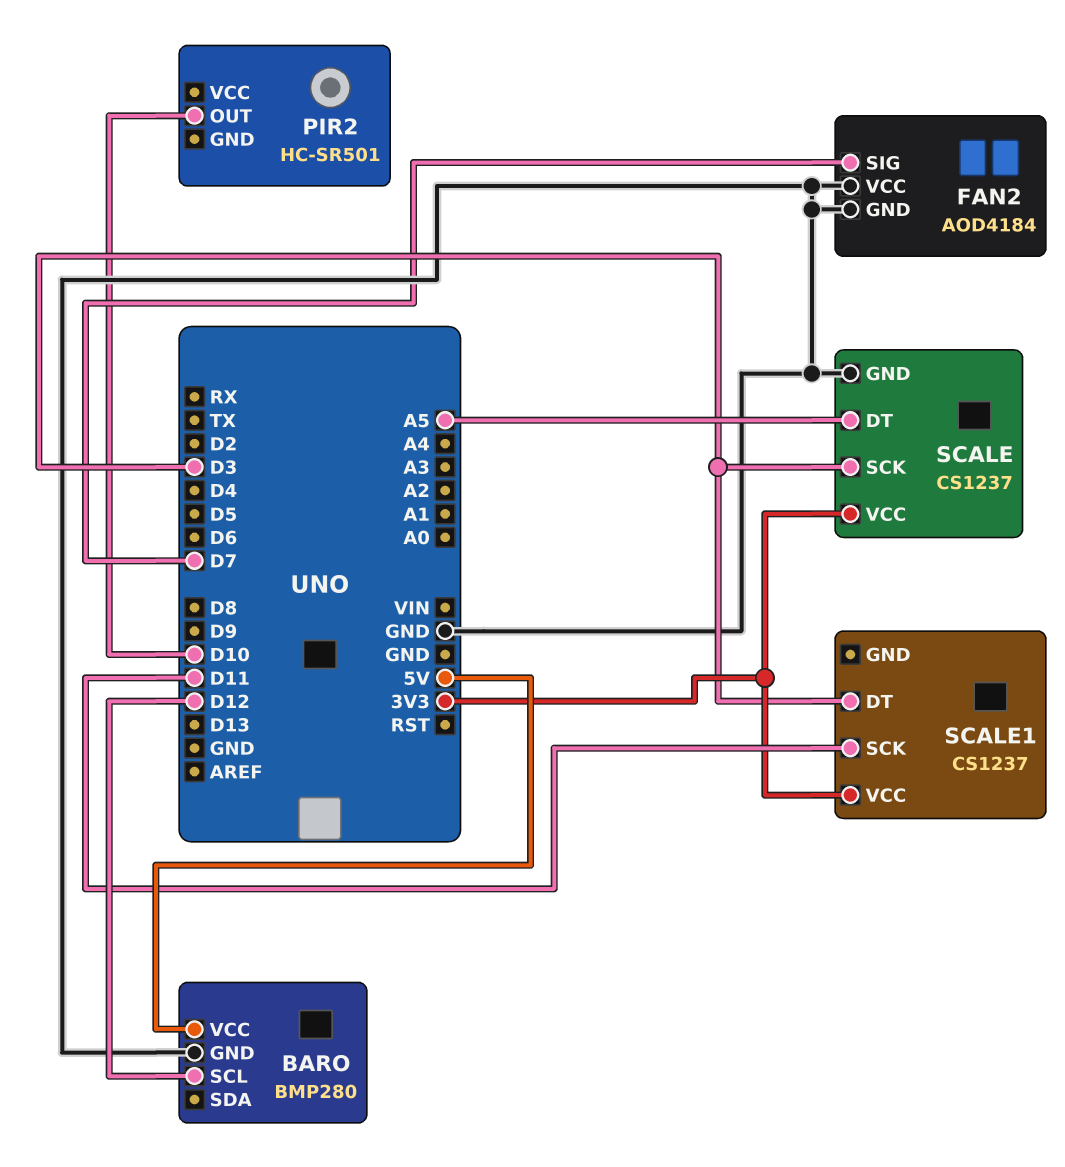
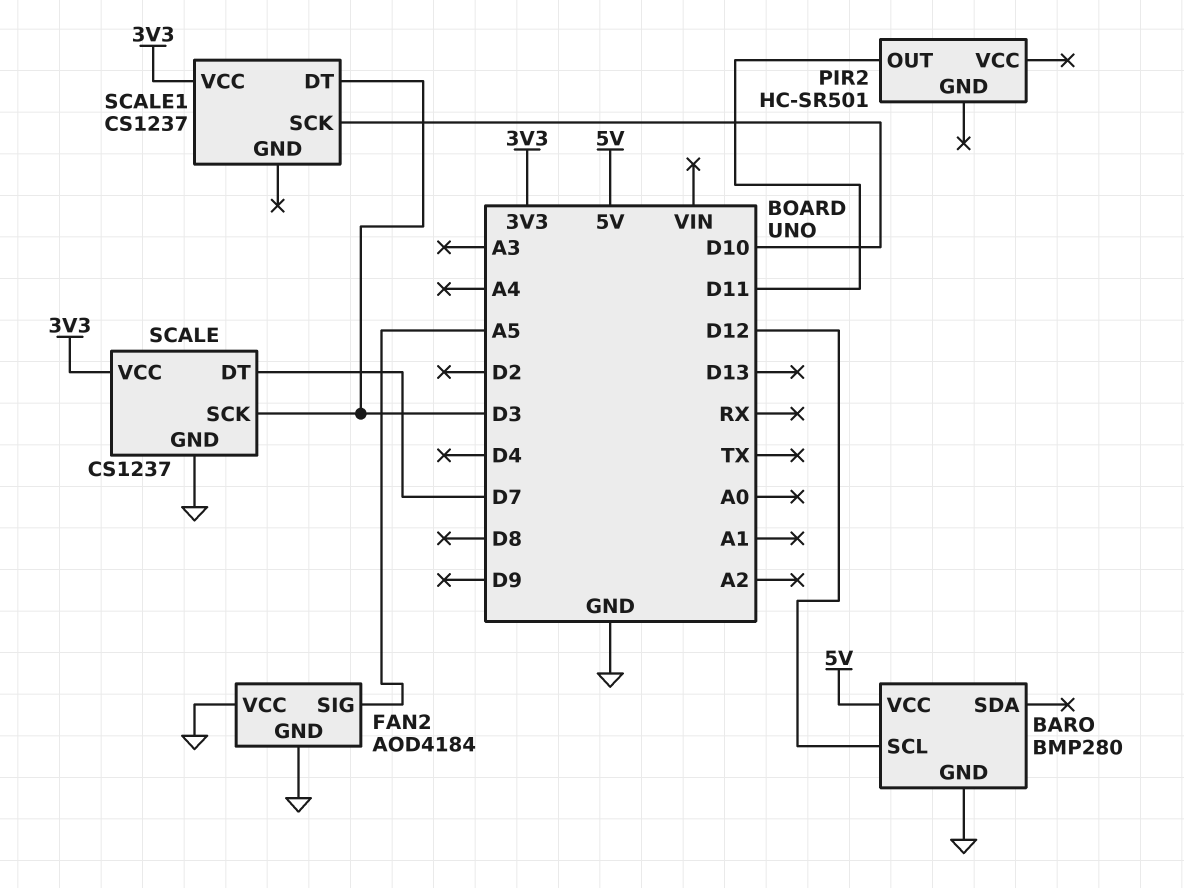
FAN2 pin SIG: D7 -> A5
PIR2 pin OUT: D10 -> D11
SCALE pin DT: A5 -> D7
SCALE1 pin SCK: D11 -> D10

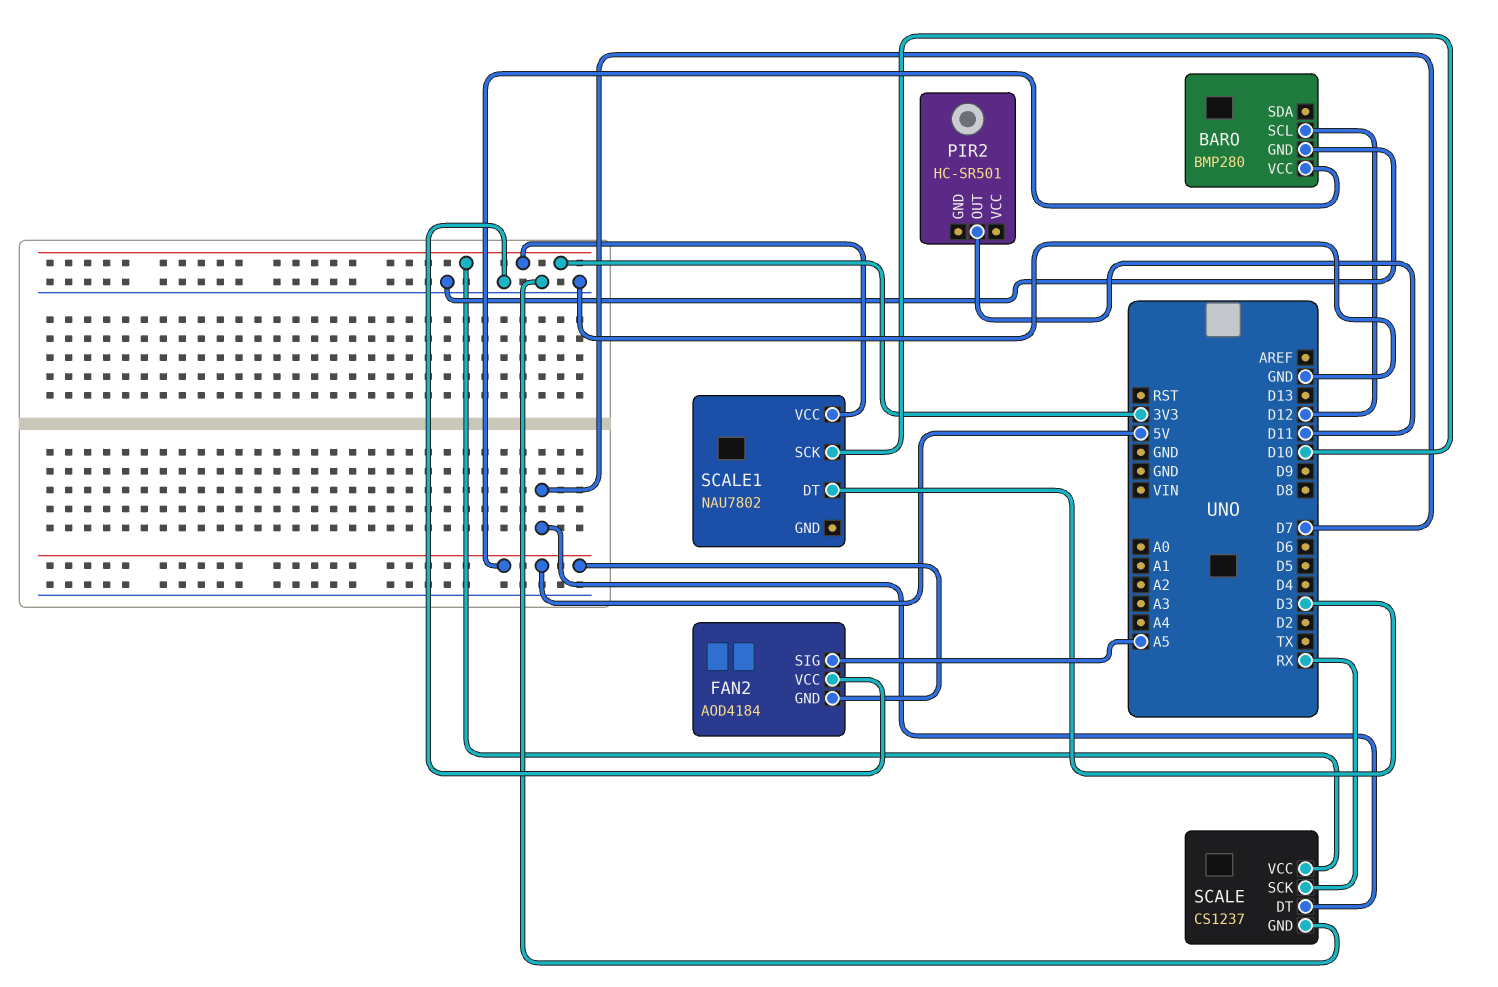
FAN2 pin GND: GND -> 5V
SCALE pin SCK: D3 -> RX
SCALE1: CS1237 -> NAU7802

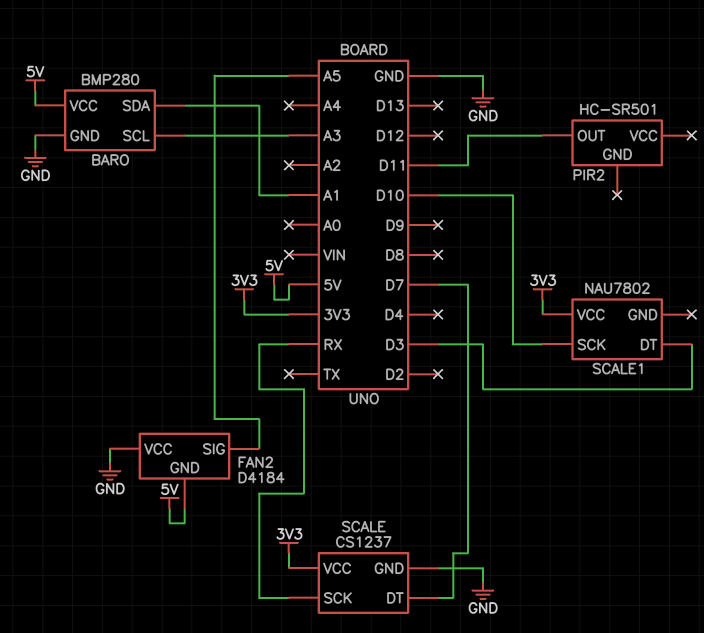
BARO pin SCL: D12 -> A3
BARO pin SDA: none -> A1
FAN2: AOD4184 -> D4184

